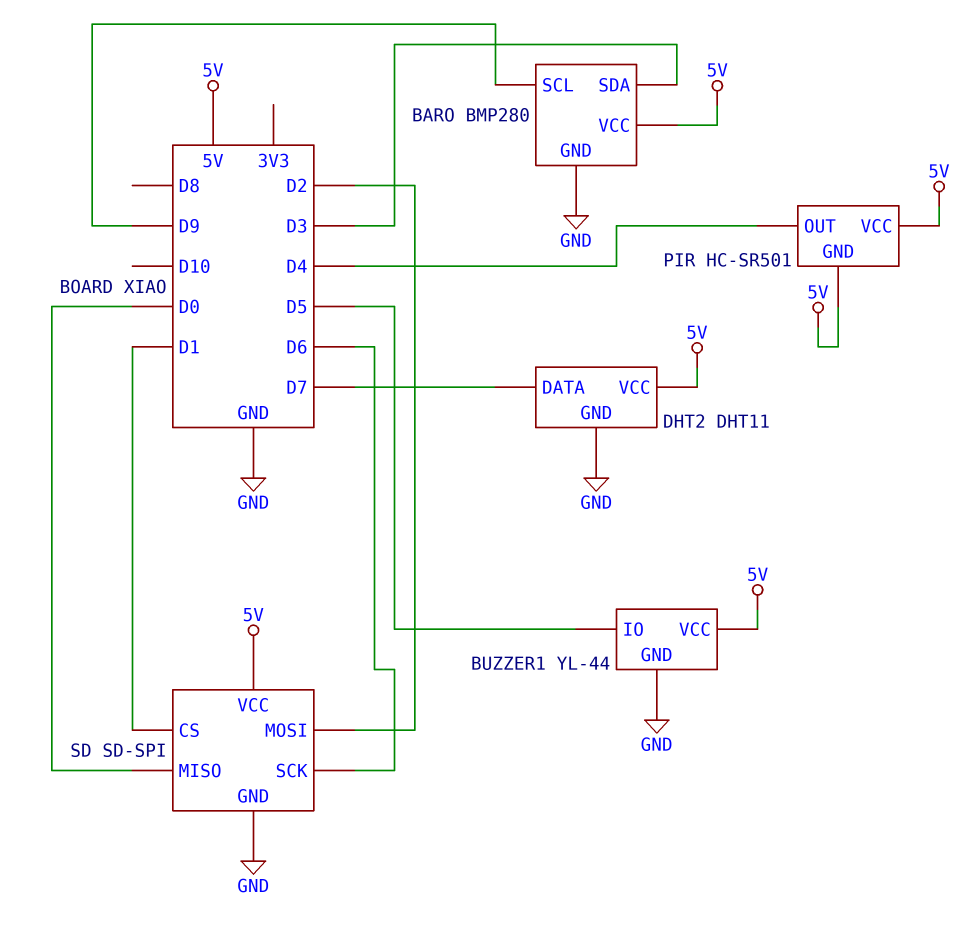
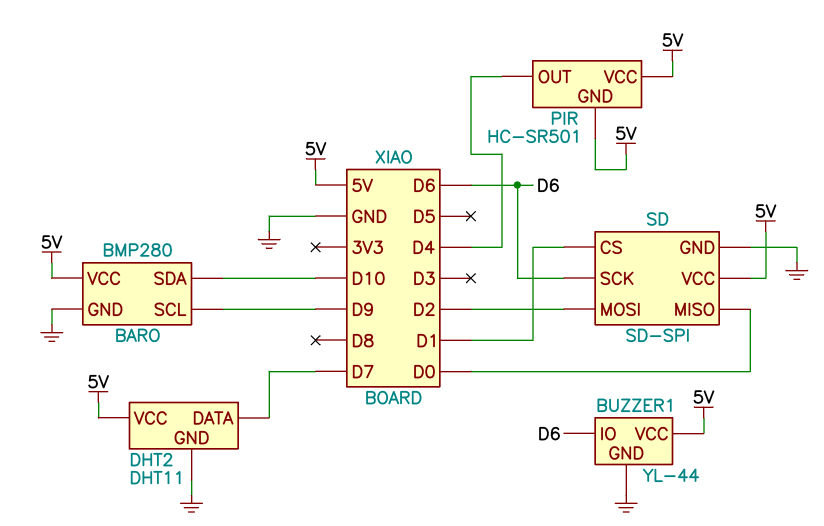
BARO pin SDA: D3 -> D10
BUZZER1 pin IO: D5 -> D6

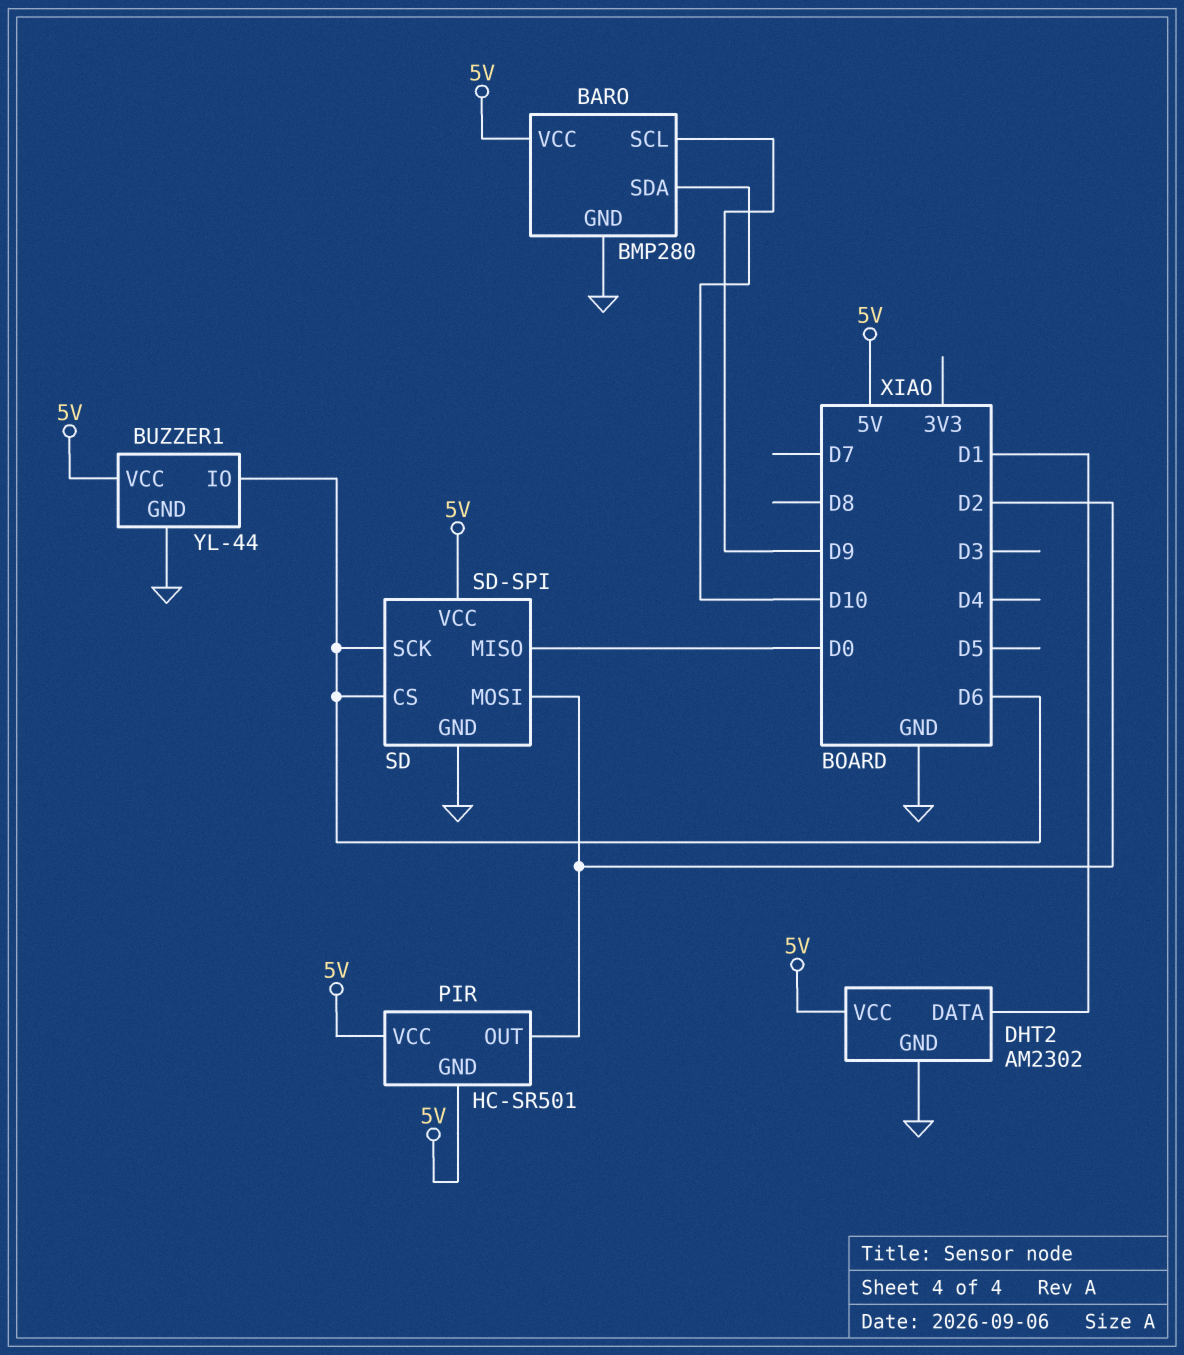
DHT2: DHT11 -> AM2302
DHT2 pin DATA: D7 -> D1
PIR pin OUT: D4 -> D2
SD pin CS: D1 -> D6

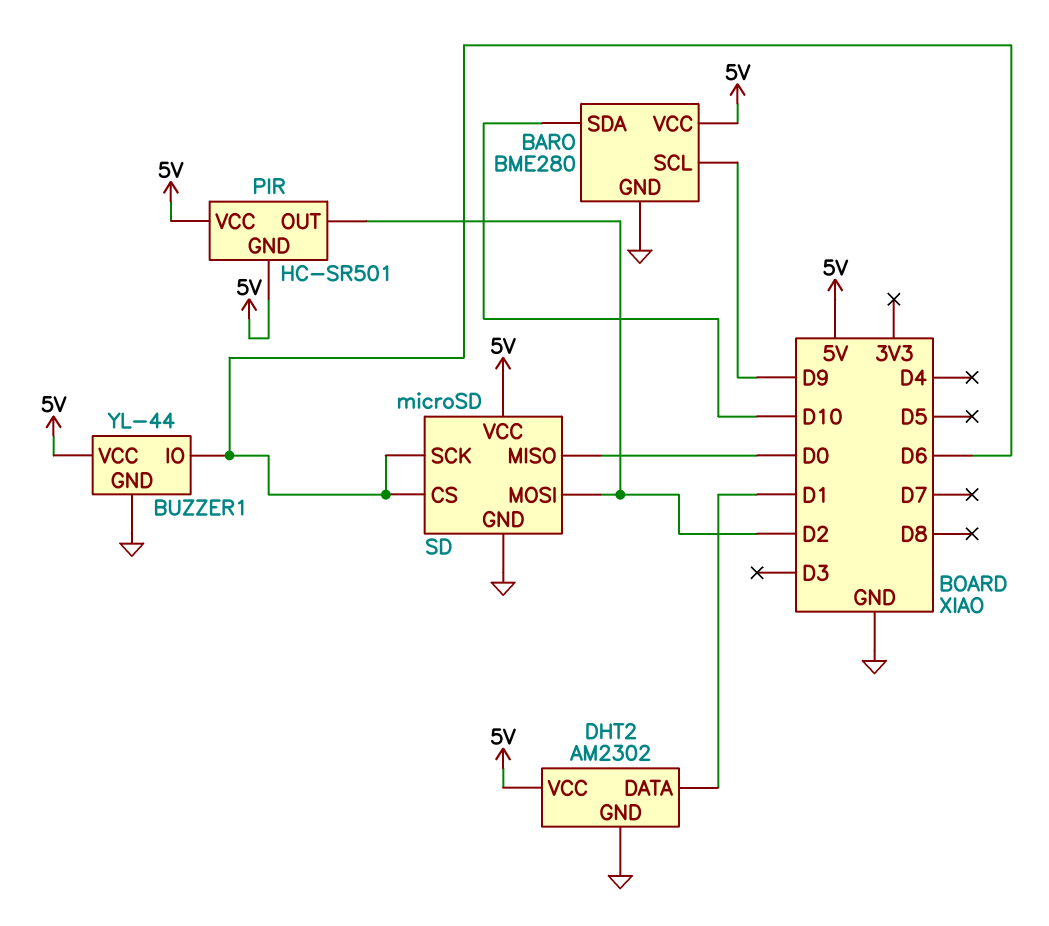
BARO: BMP280 -> BME280
SD: SD-SPI -> microSD

